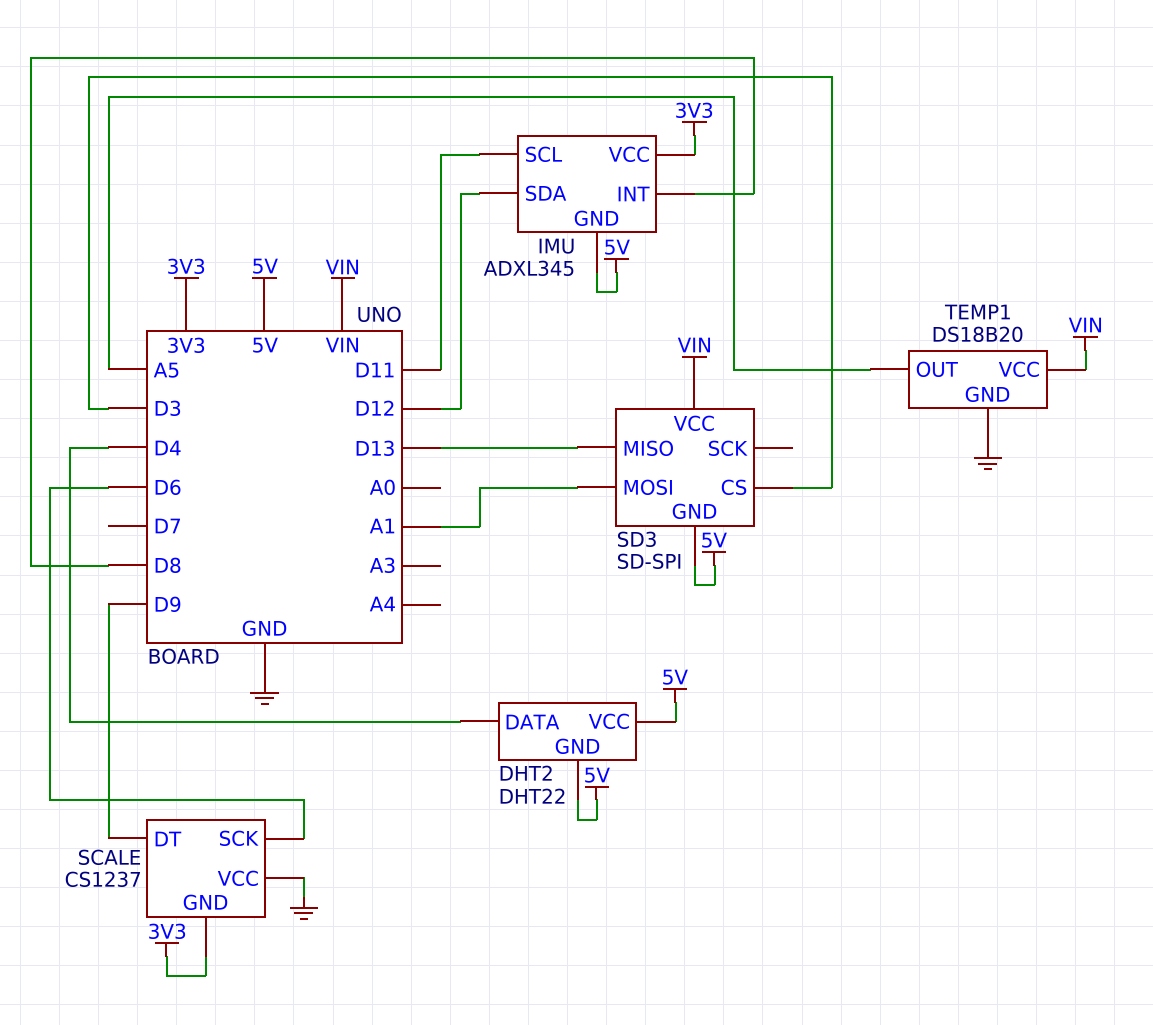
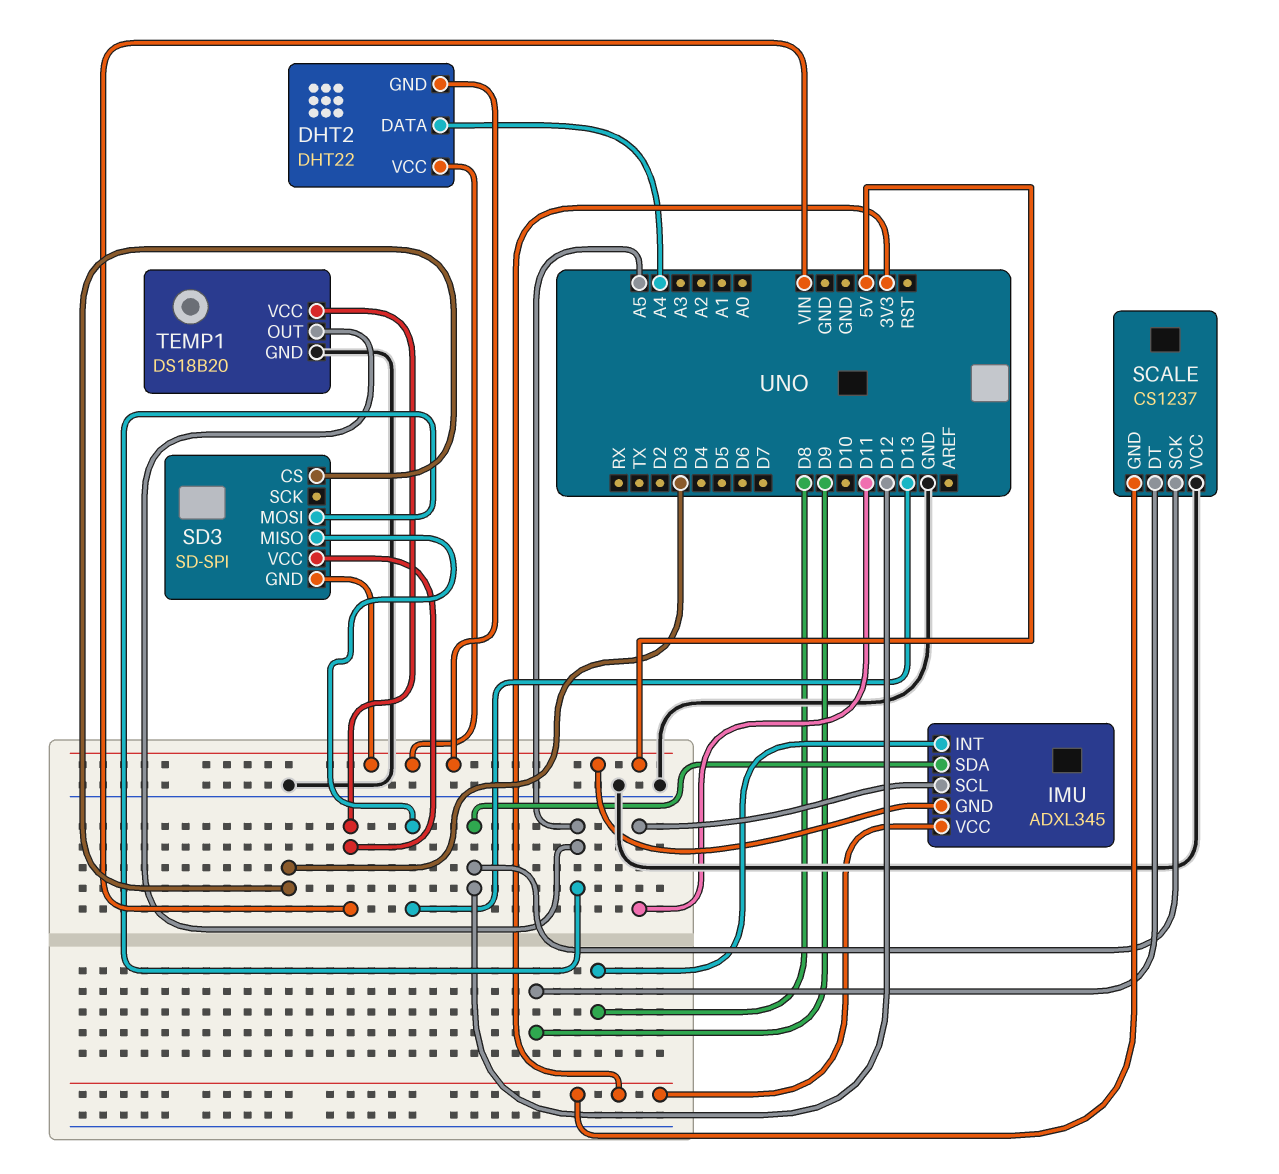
DHT2 pin DATA: D4 -> A4
SCALE pin SCK: D6 -> D12
SD3 pin MOSI: A1 -> A5

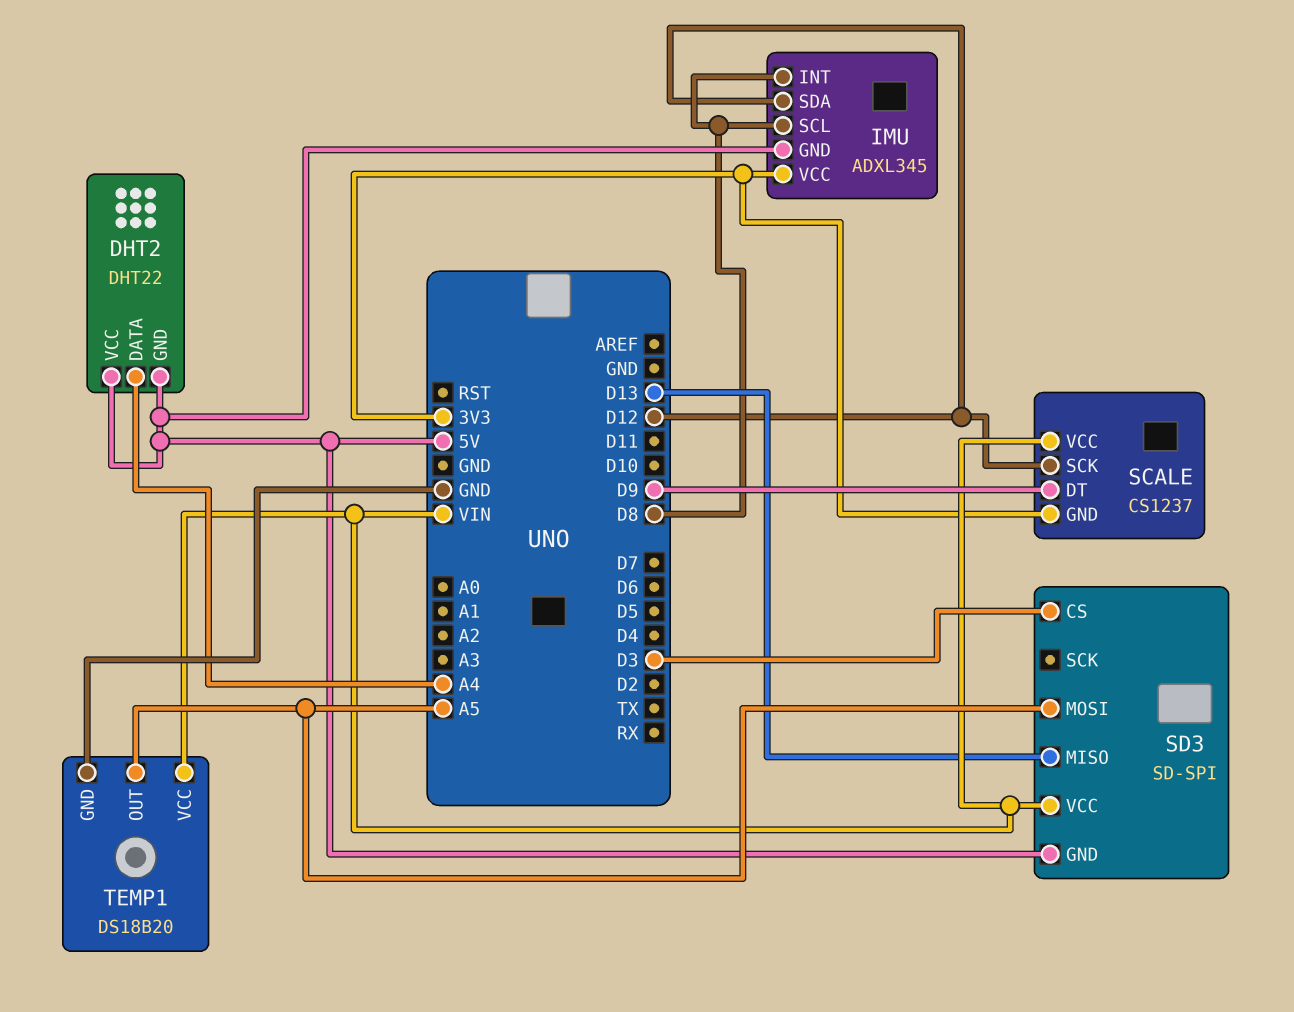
IMU pin SCL: D11 -> D8
SCALE pin VCC: GND -> VIN

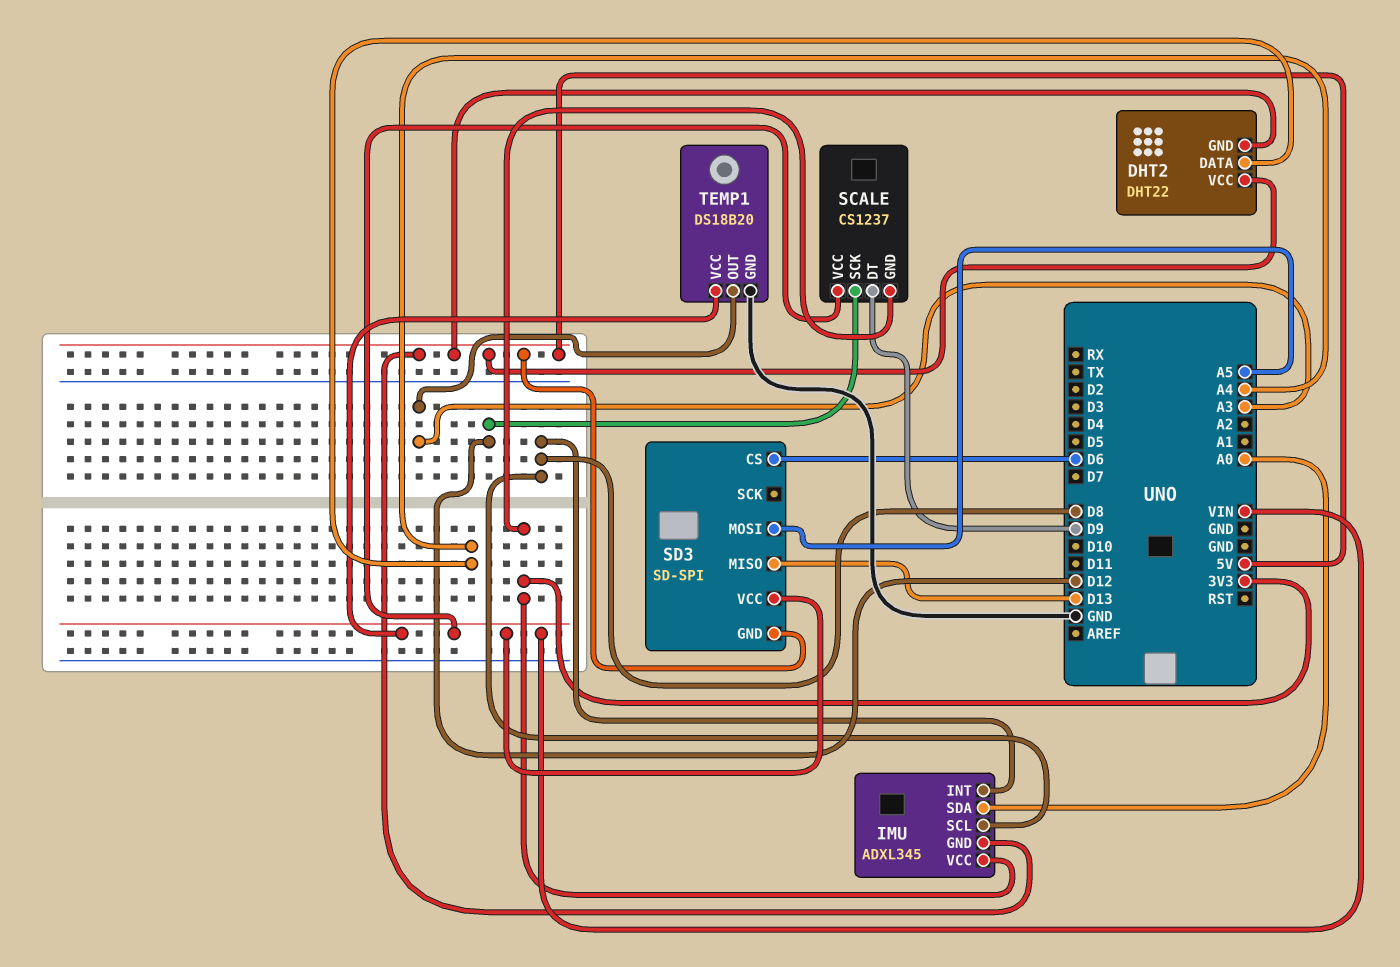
IMU pin SDA: D12 -> A0
SD3 pin CS: D3 -> D6
TEMP1 pin OUT: A5 -> A3

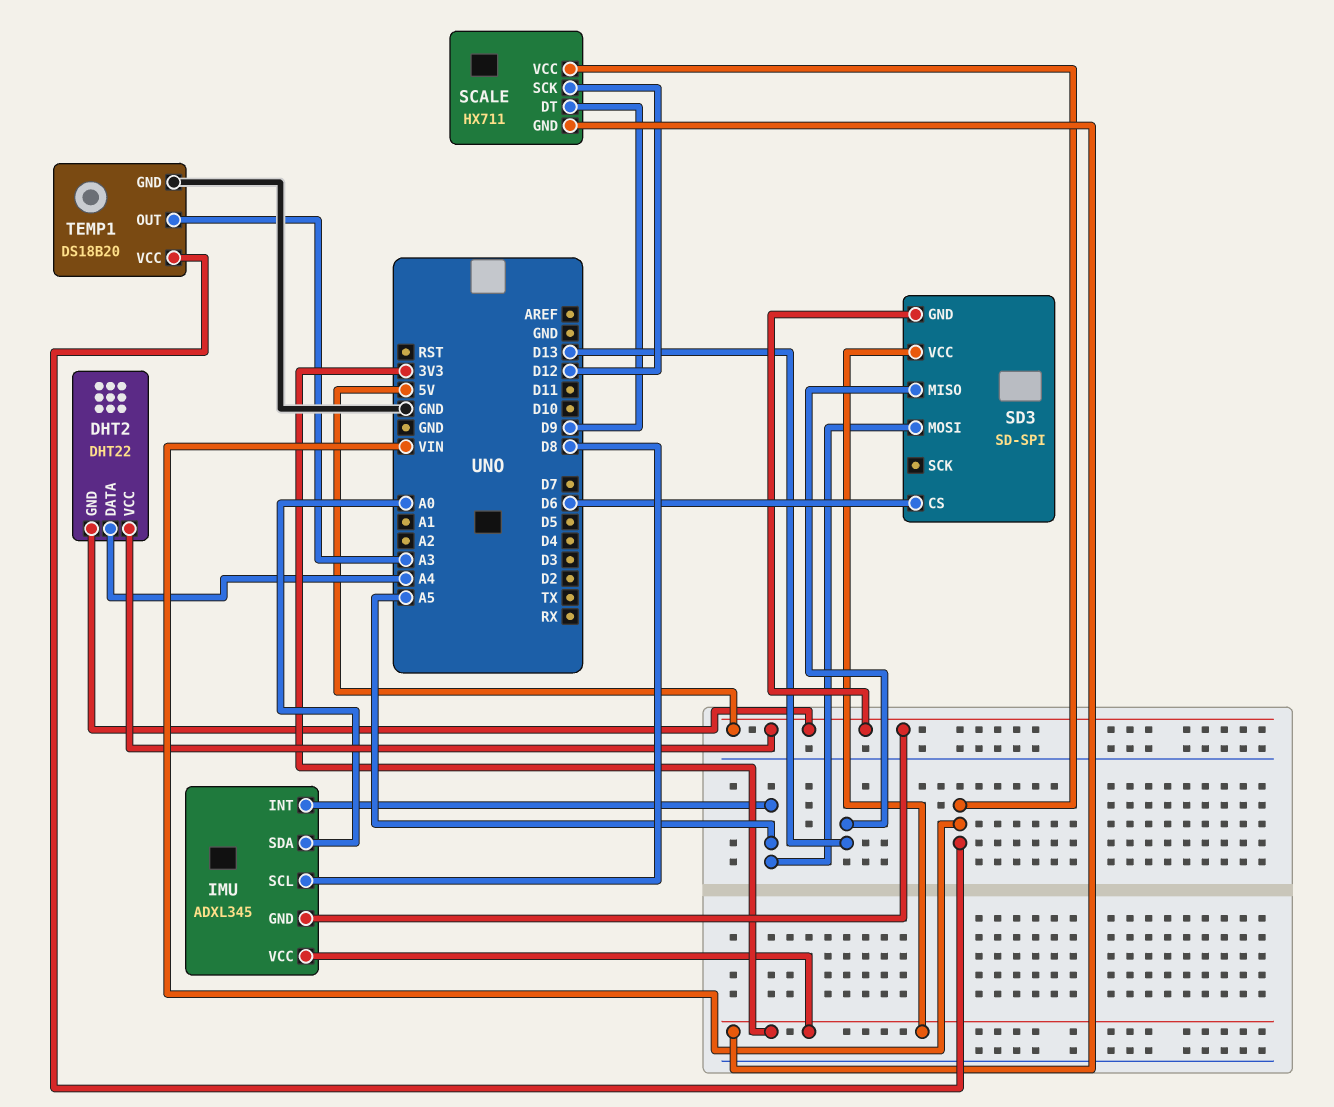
IMU pin INT: D8 -> A5
SCALE: CS1237 -> HX711
SD3 pin VCC: VIN -> 3V3

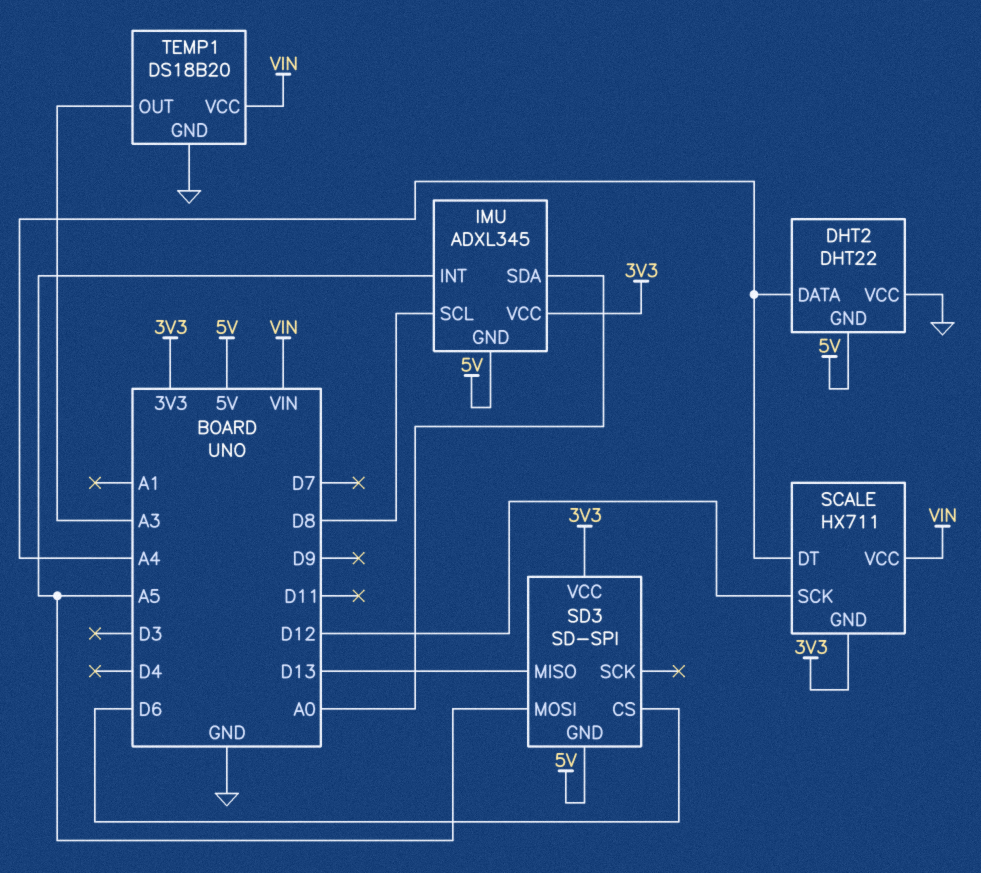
DHT2 pin VCC: 5V -> GND
SCALE pin DT: D9 -> A4

